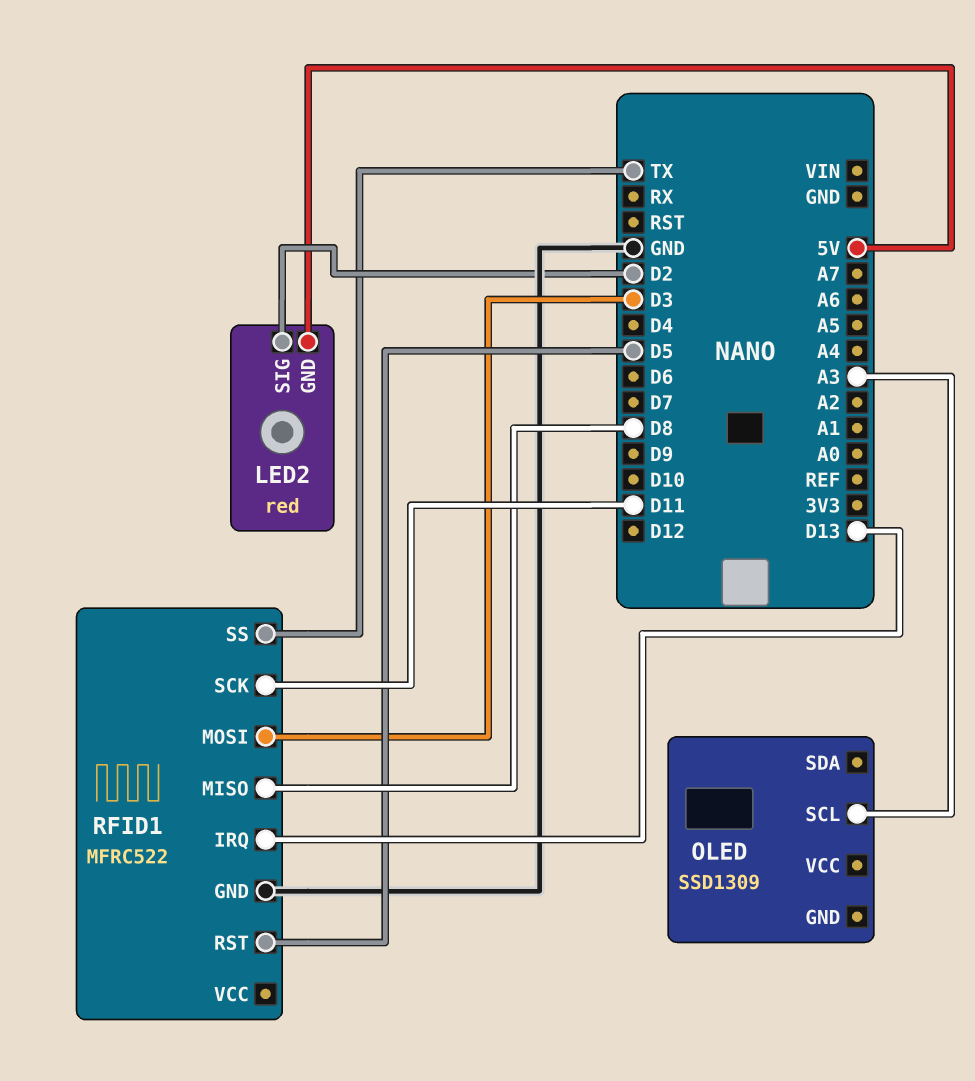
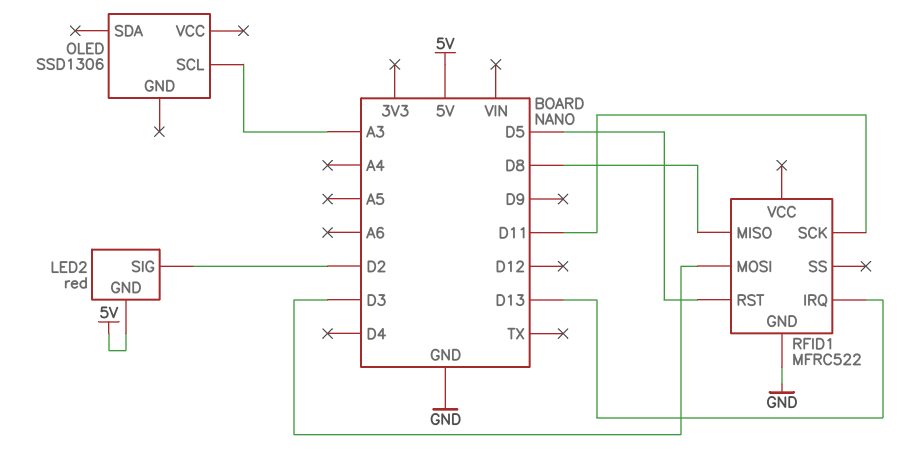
OLED: SSD1309 -> SSD1306
RFID1 pin SS: TX -> none

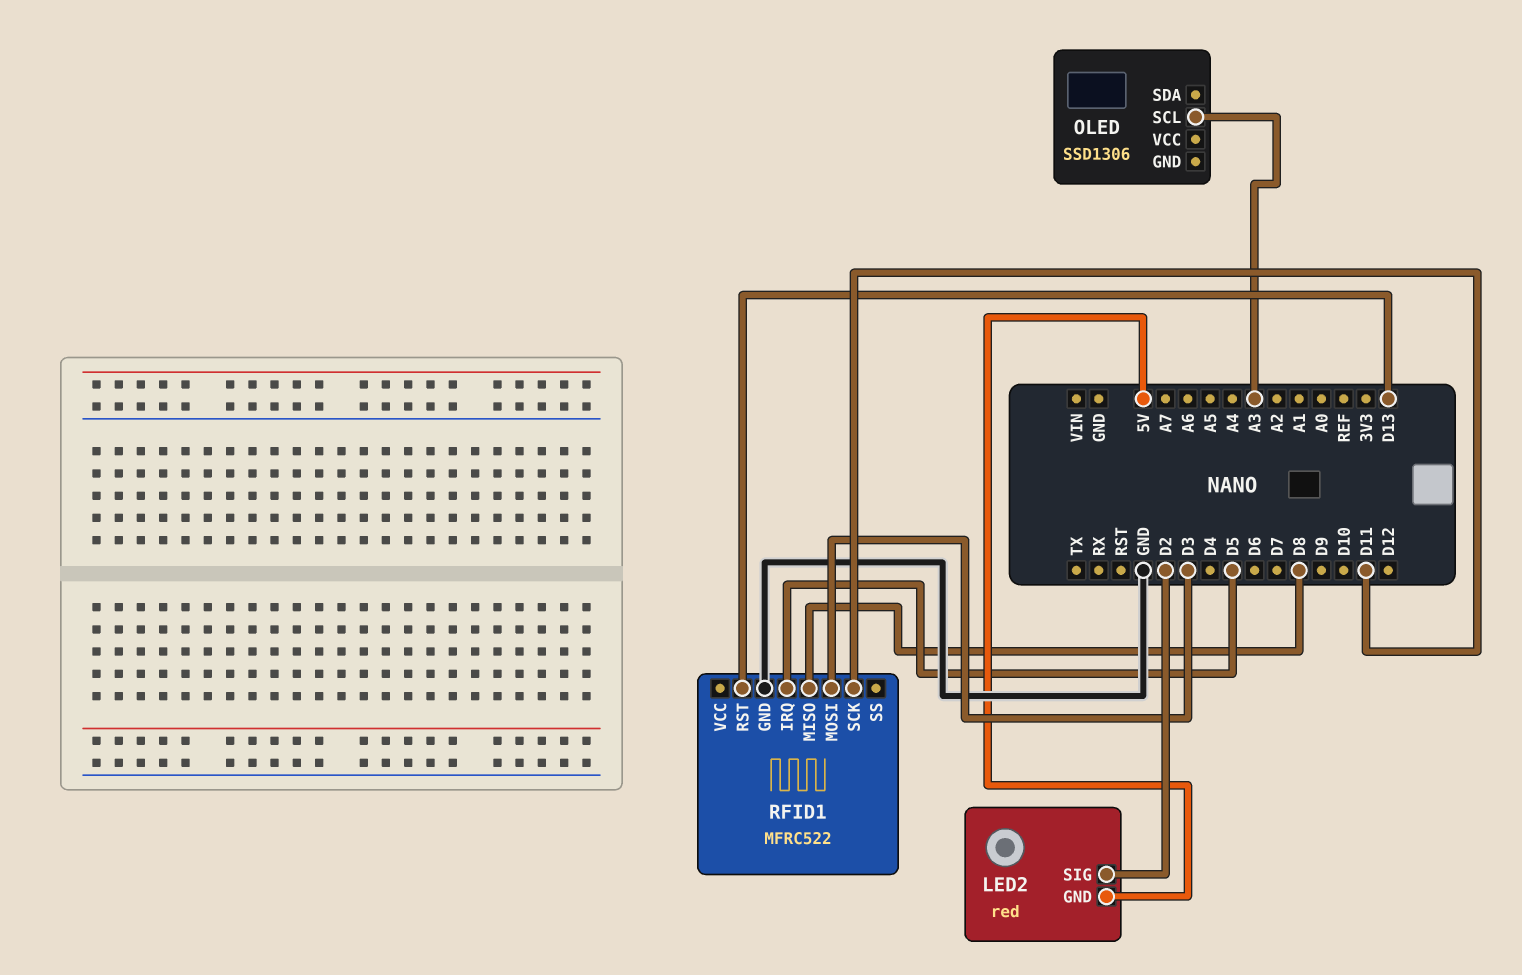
RFID1 pin IRQ: D13 -> D5
RFID1 pin RST: D5 -> D13

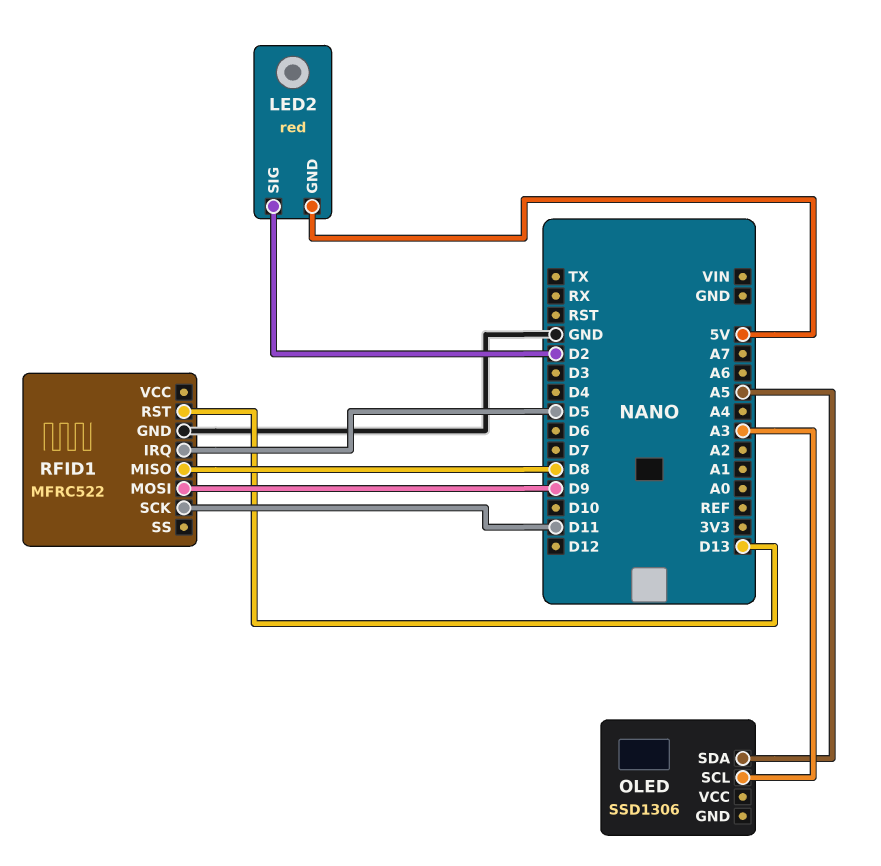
OLED pin SDA: none -> A5
RFID1 pin MOSI: D3 -> D9

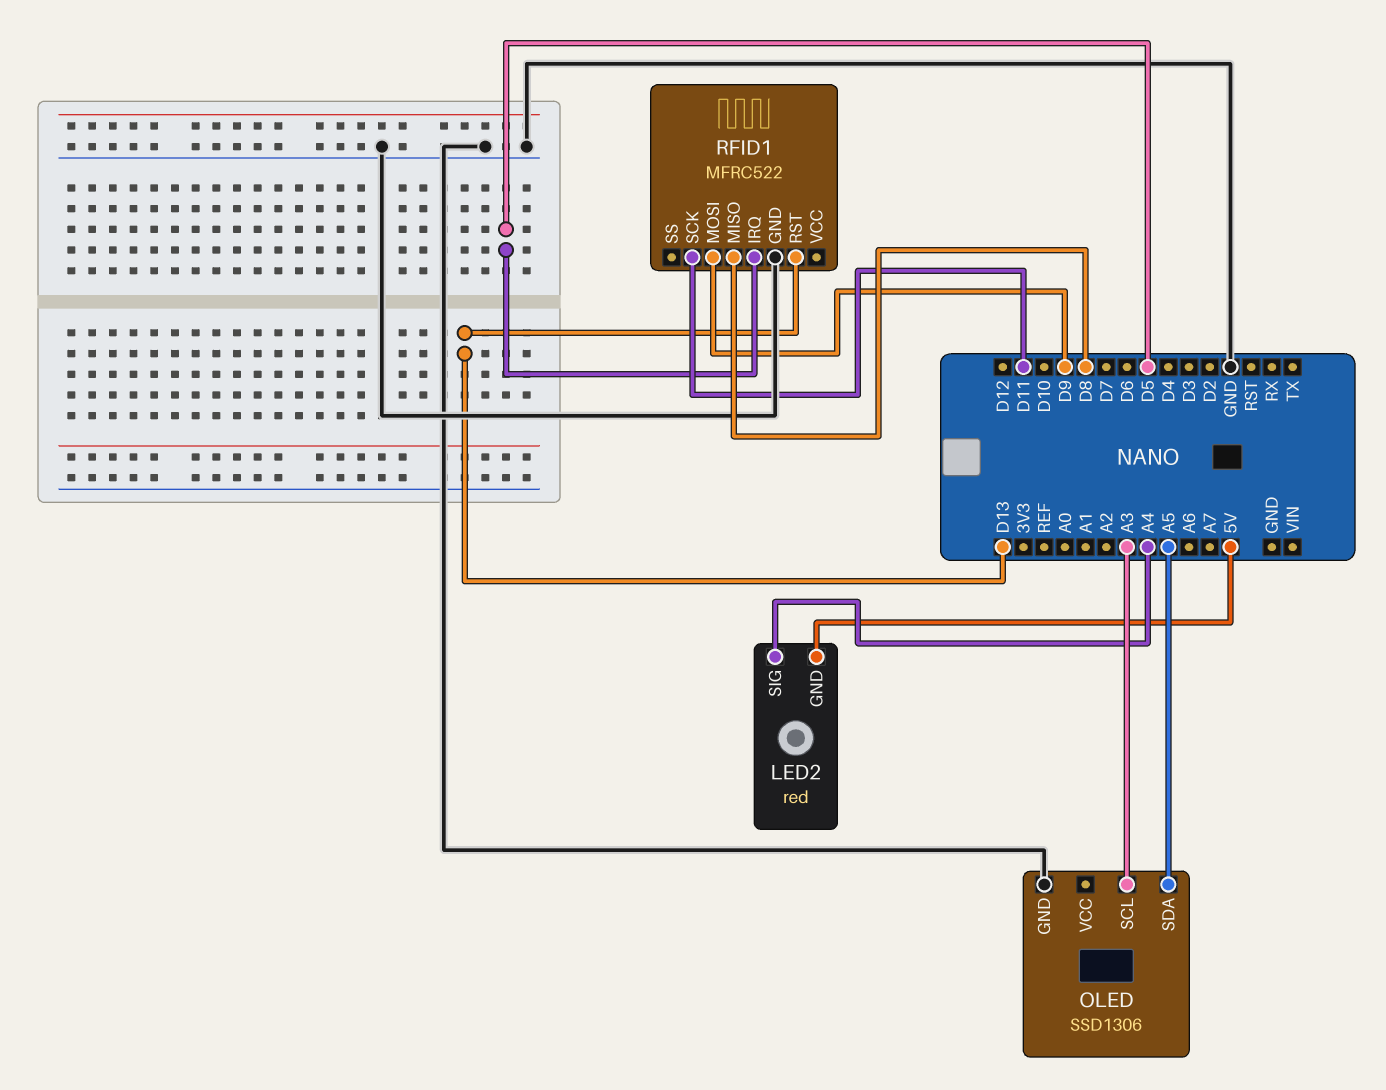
LED2 pin SIG: D2 -> A4
OLED pin GND: none -> GND

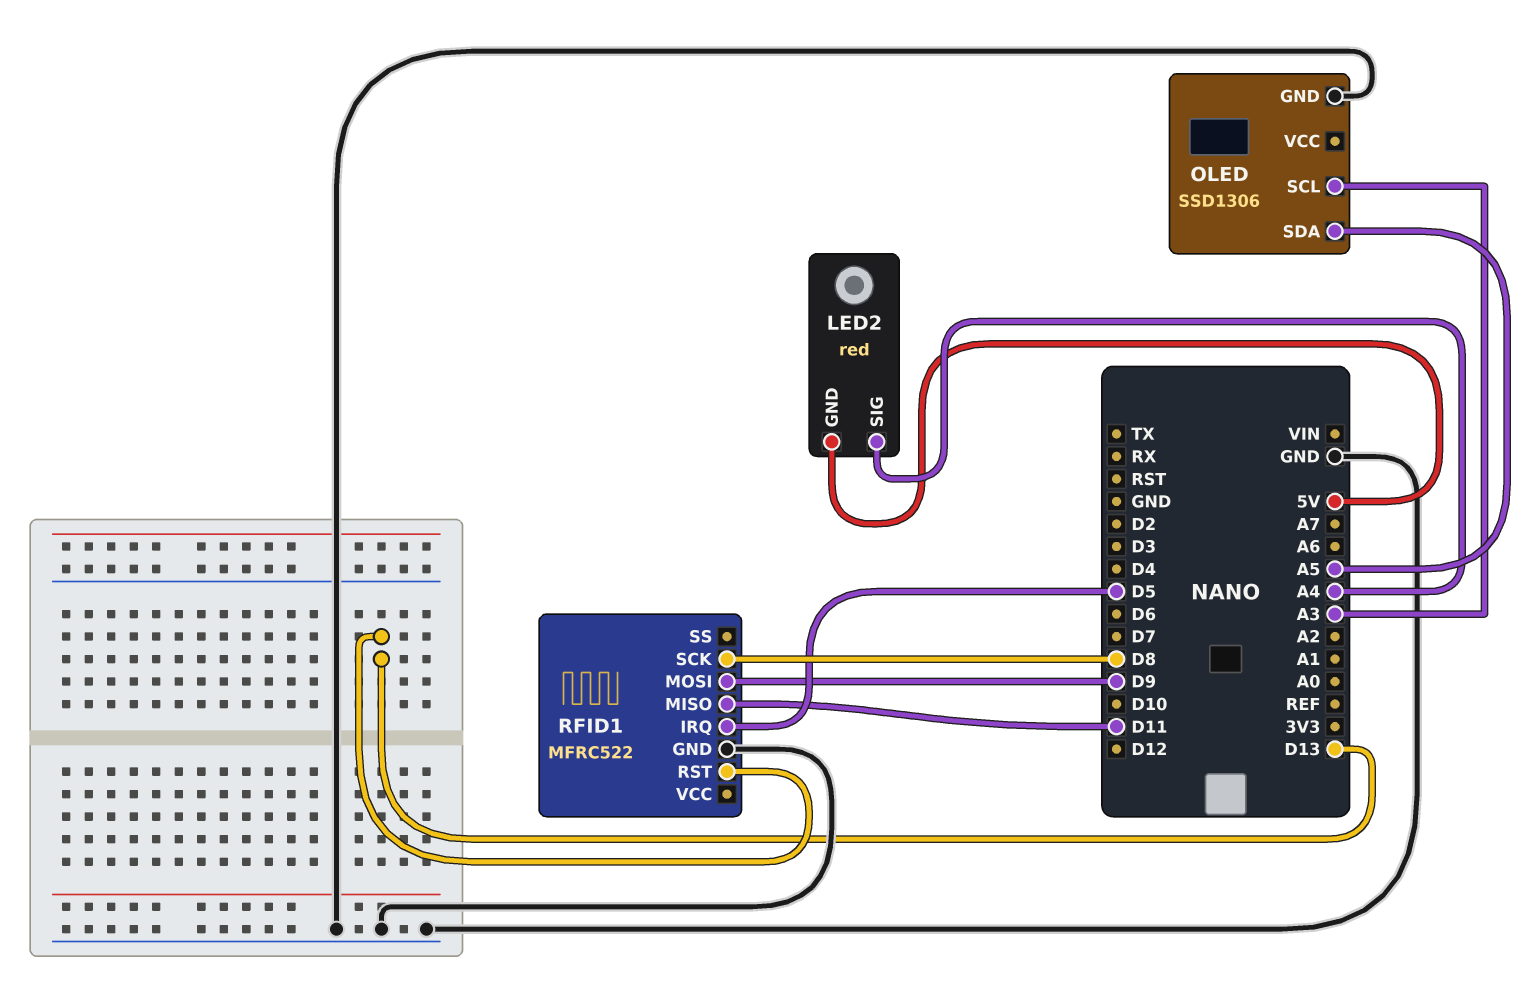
RFID1 pin MISO: D8 -> D11
RFID1 pin SCK: D11 -> D8

